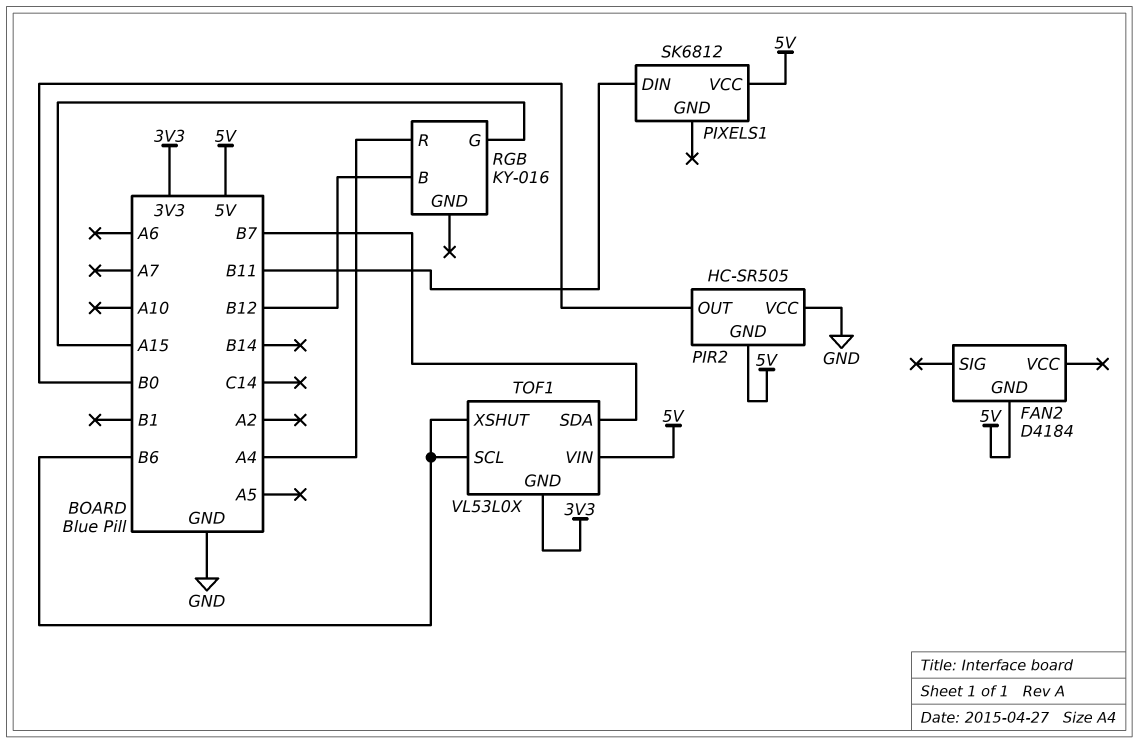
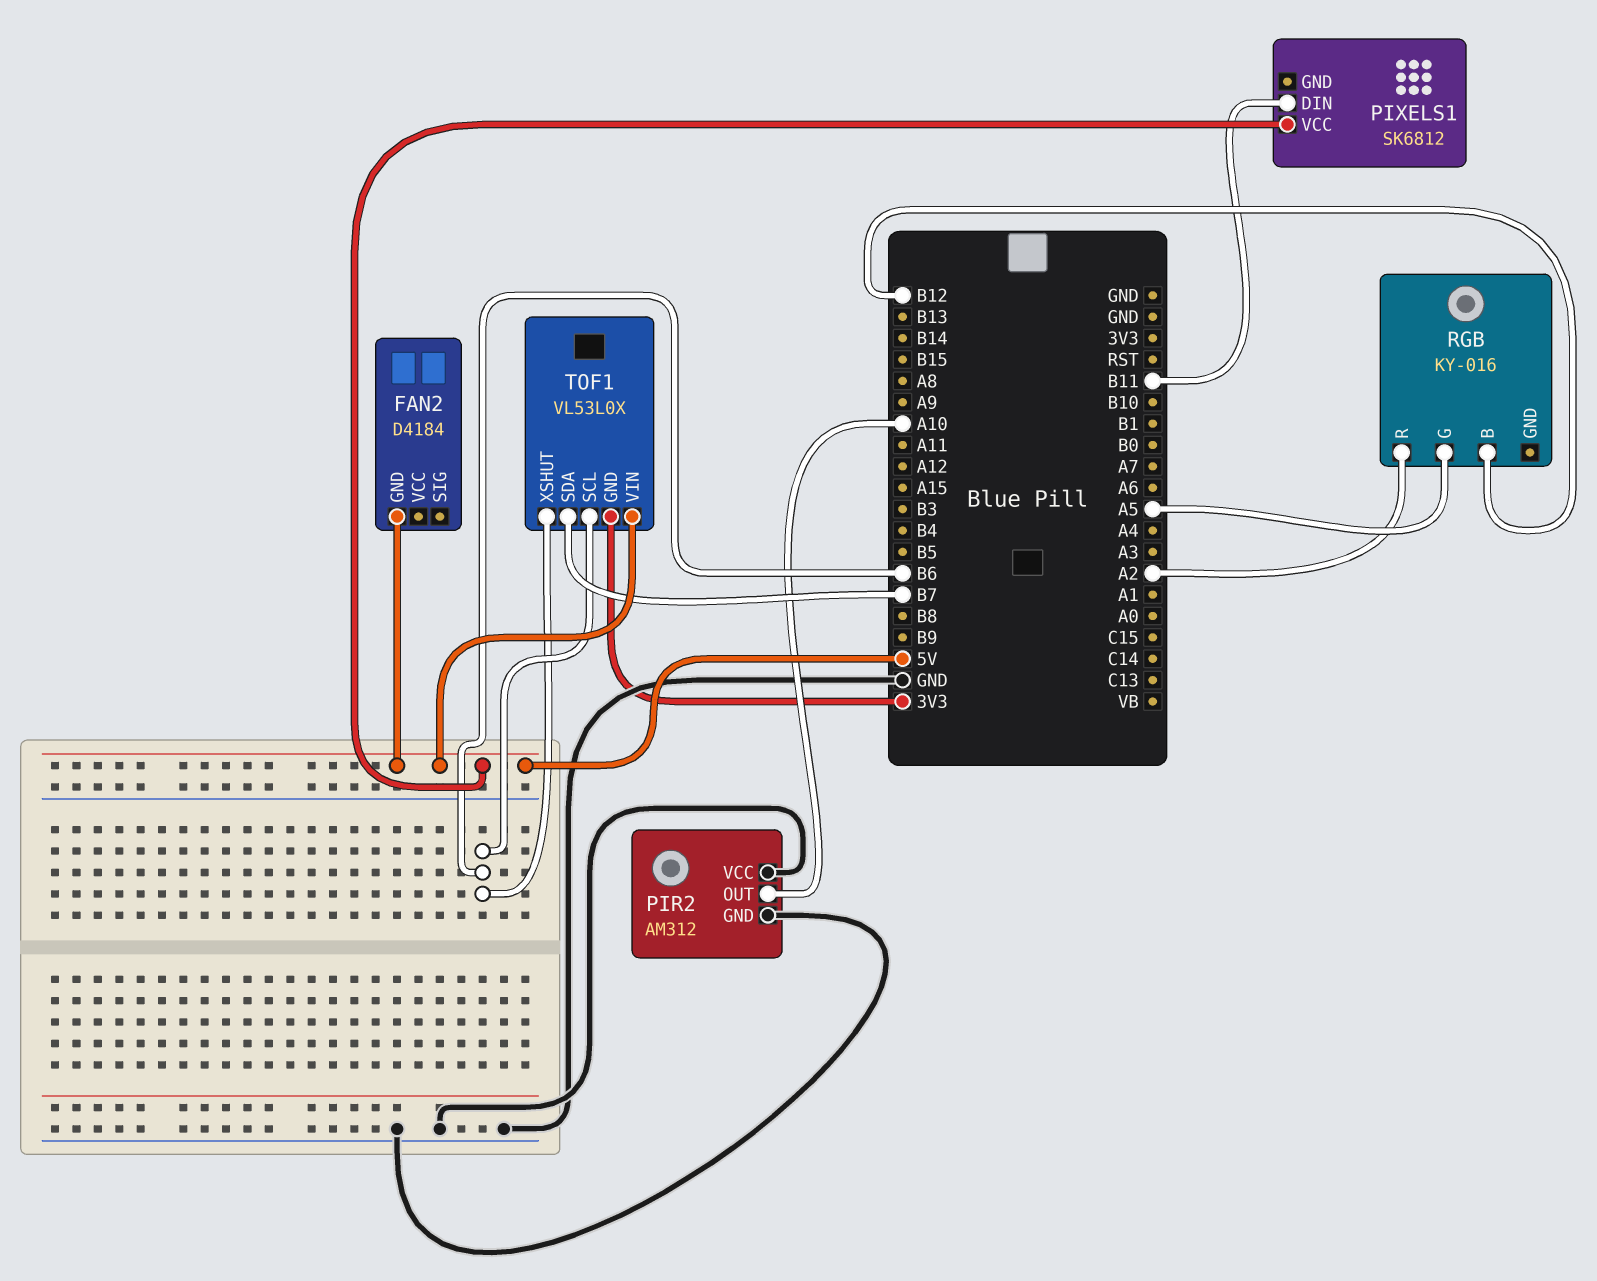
PIR2: HC-SR505 -> AM312
PIR2 pin GND: 5V -> GND
PIR2 pin OUT: B0 -> A10
RGB pin G: A15 -> A5
RGB pin R: A4 -> A2

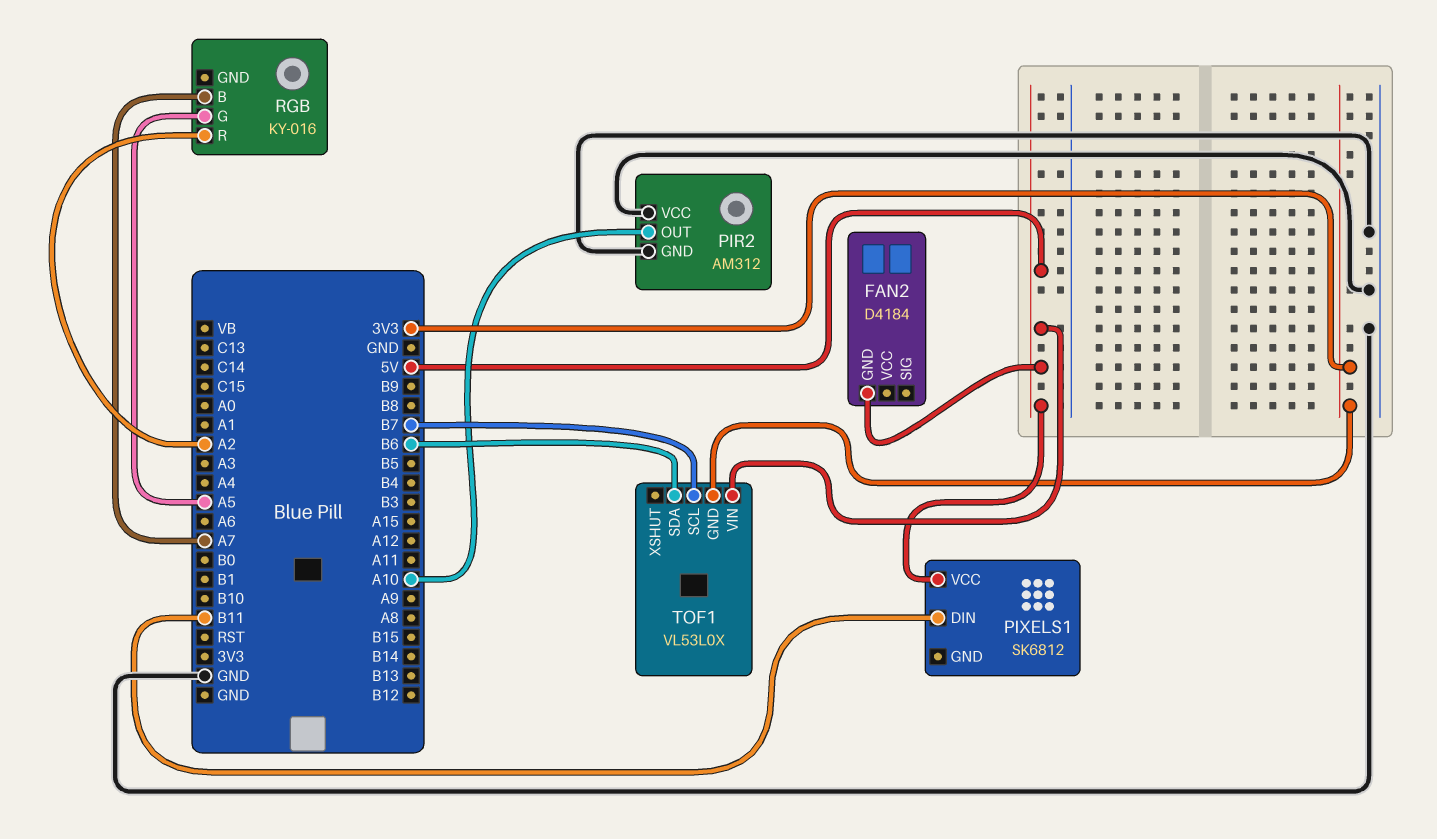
RGB pin B: B12 -> A7
TOF1 pin SCL: B6 -> B7
TOF1 pin SDA: B7 -> B6
TOF1 pin XSHUT: B6 -> none

